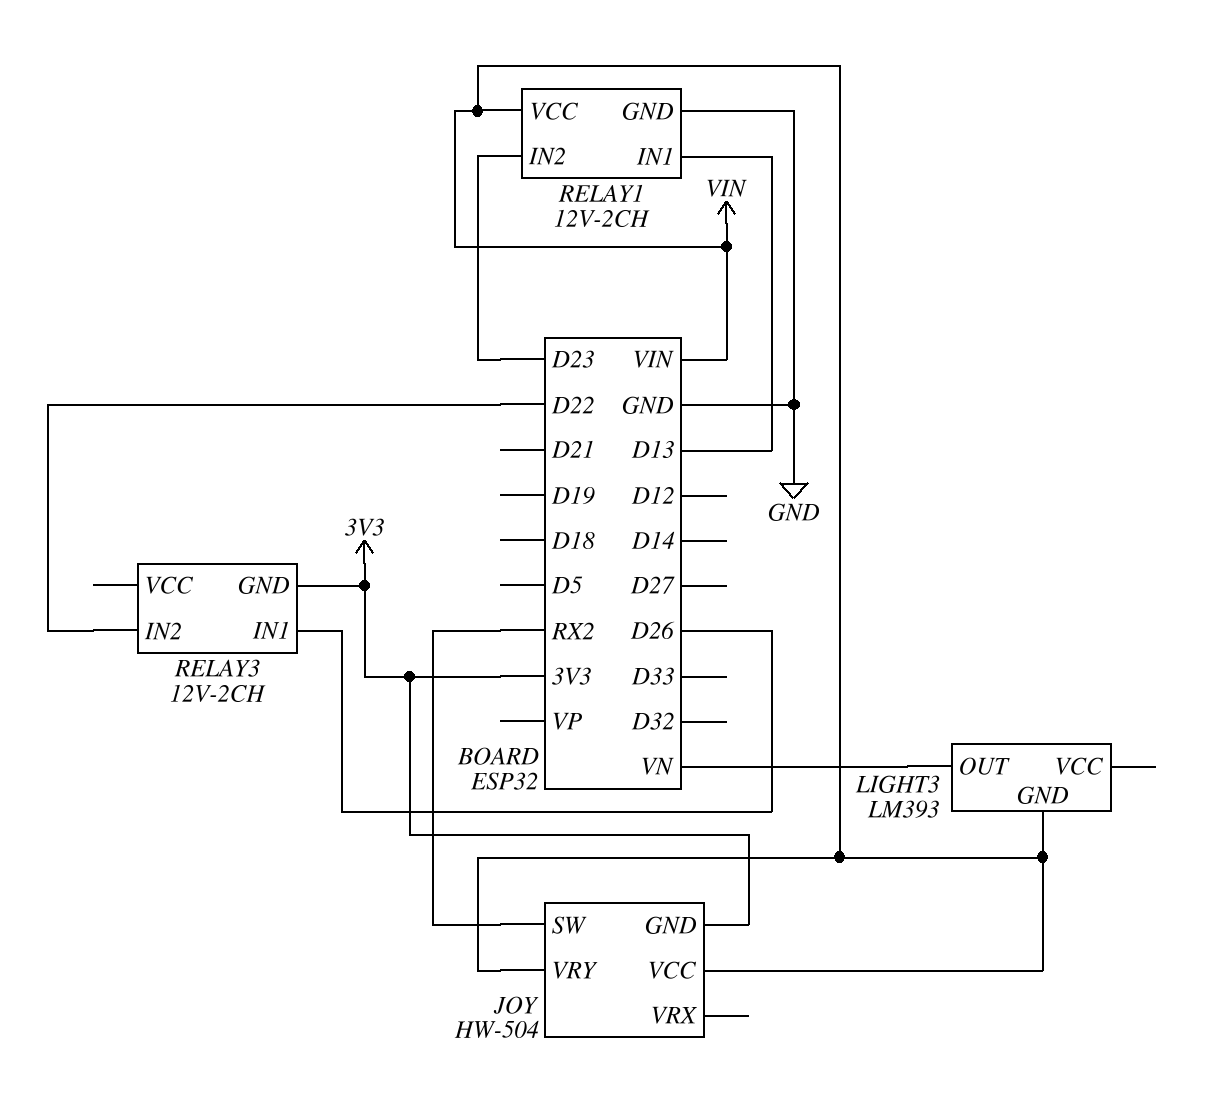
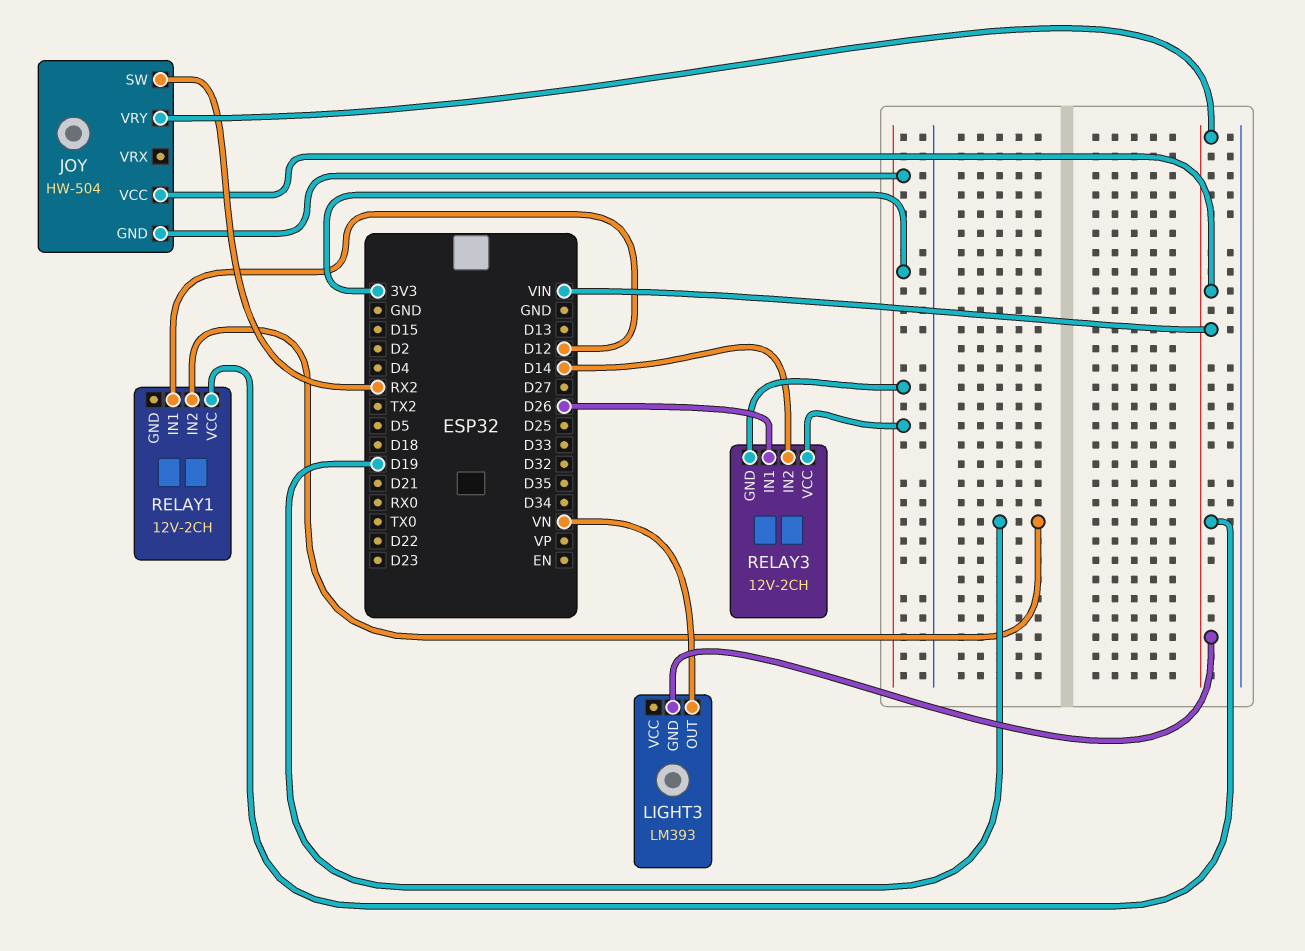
RELAY1 pin GND: GND -> none
RELAY1 pin IN1: D13 -> D12
RELAY1 pin IN2: D23 -> D19
RELAY3 pin IN2: D22 -> D14
RELAY3 pin VCC: none -> 3V3

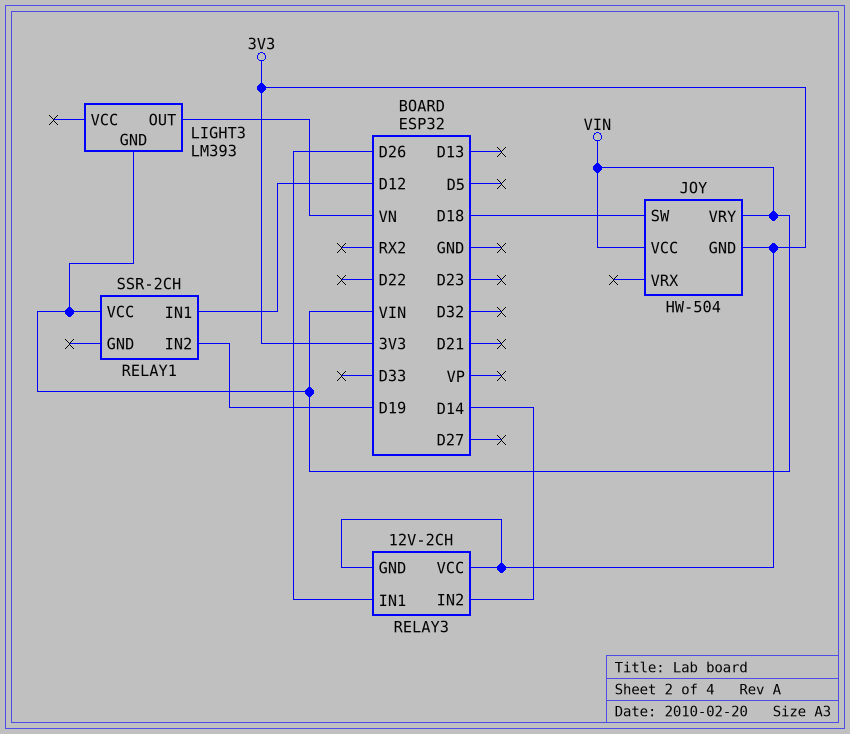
JOY pin SW: RX2 -> D18
RELAY1: 12V-2CH -> SSR-2CH

